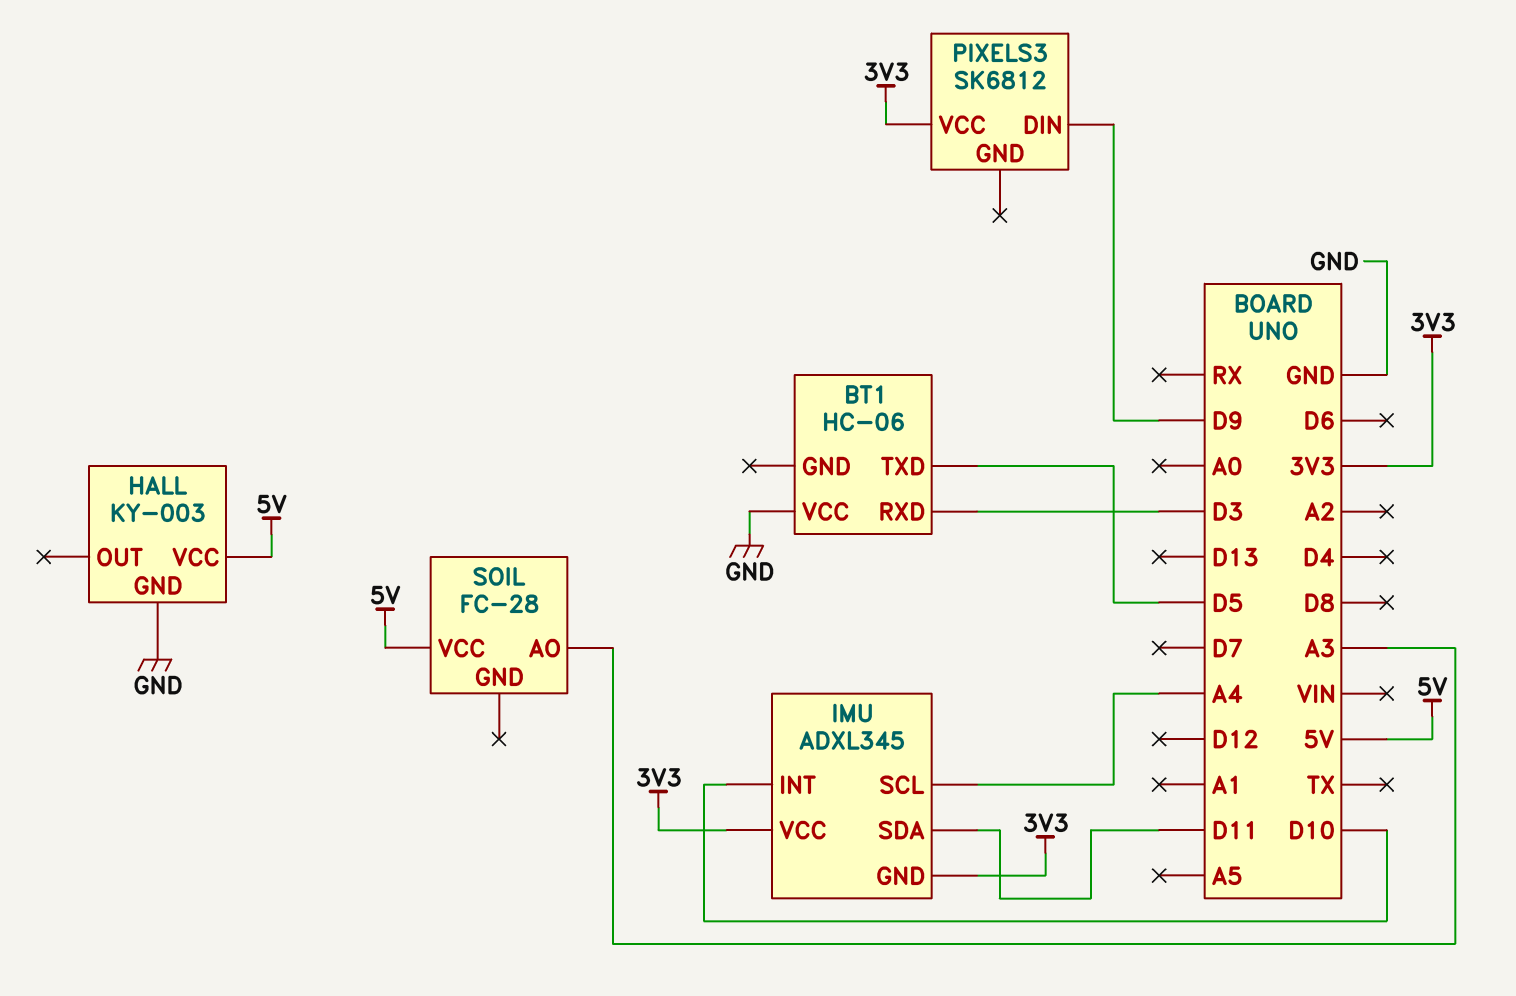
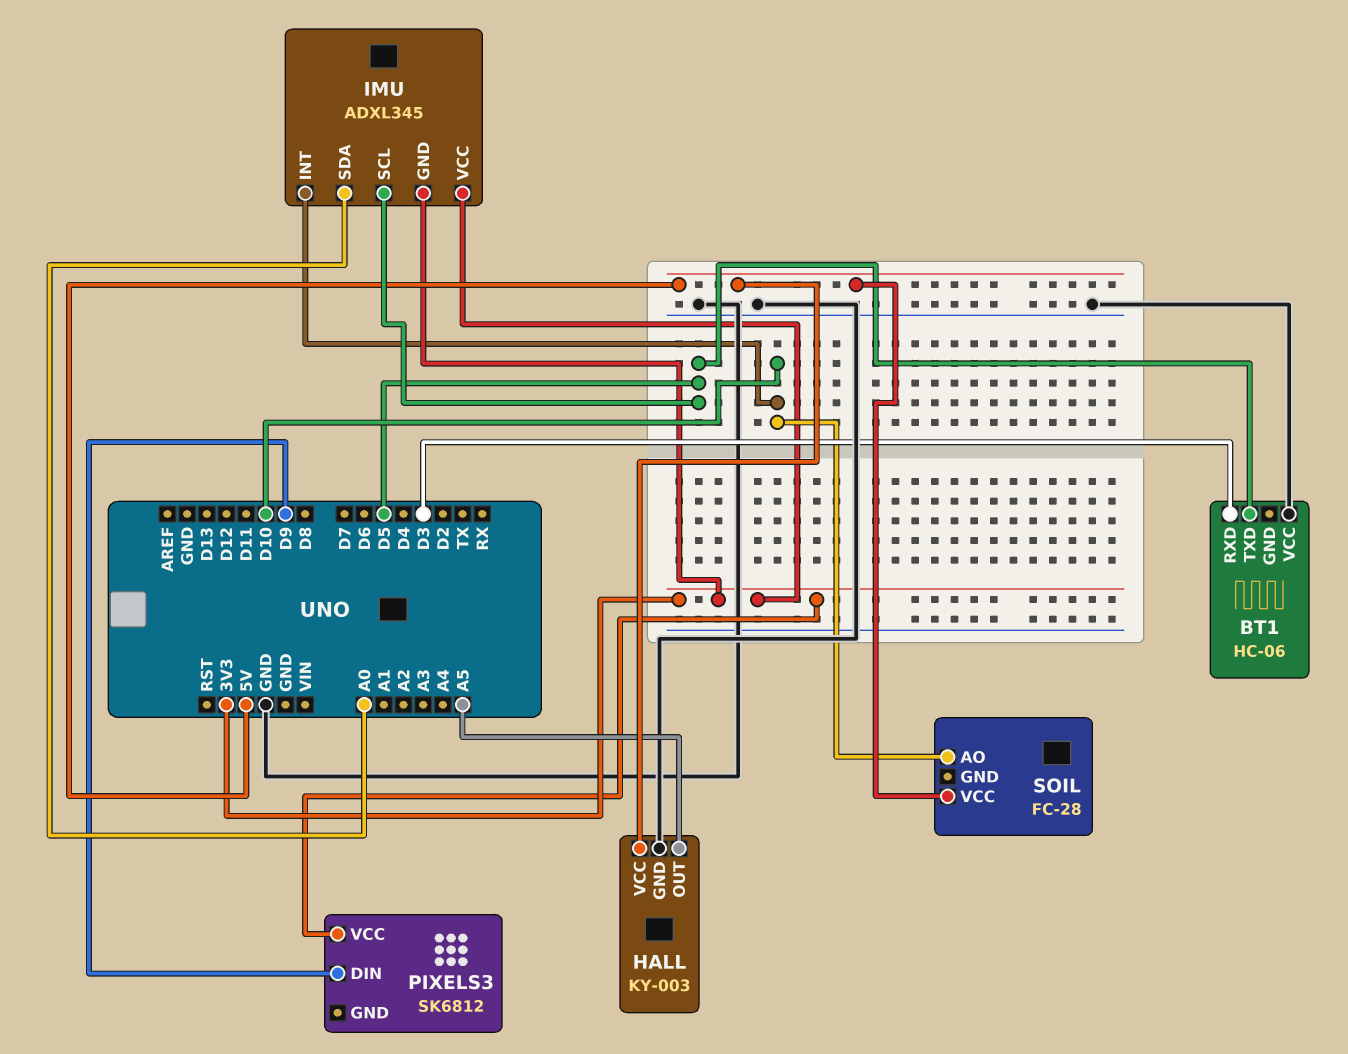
HALL pin OUT: none -> A5
IMU pin SCL: A4 -> D5
IMU pin SDA: D11 -> A0
SOIL pin AO: A3 -> D10

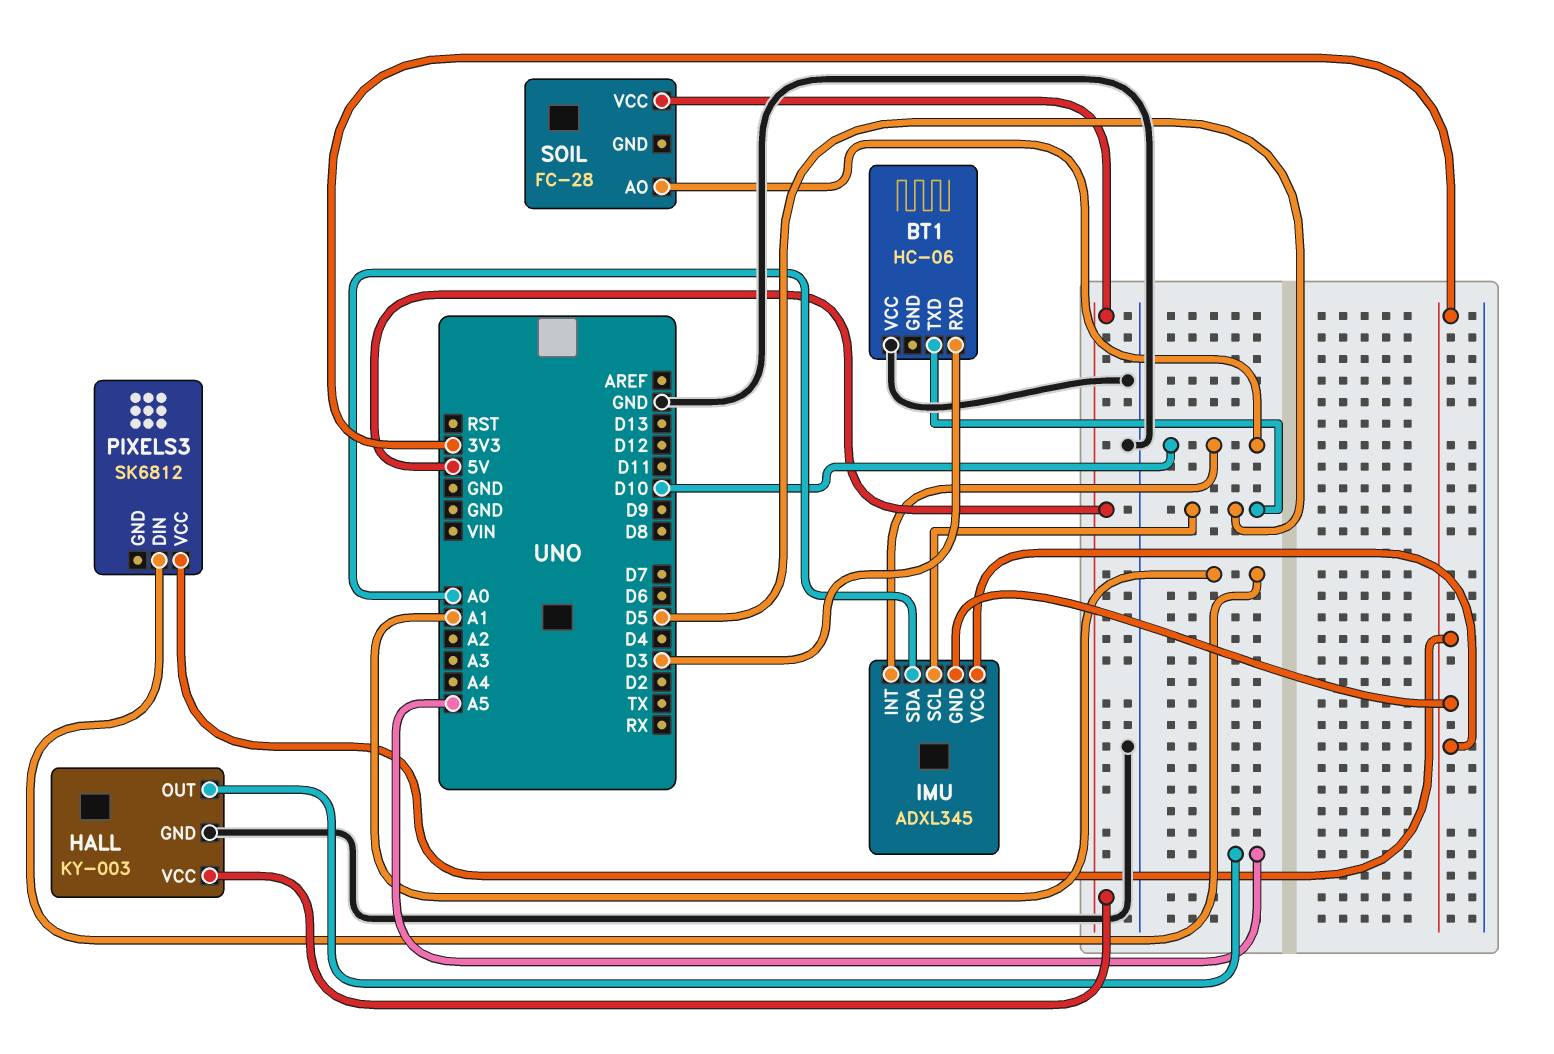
PIXELS3 pin DIN: D9 -> A1

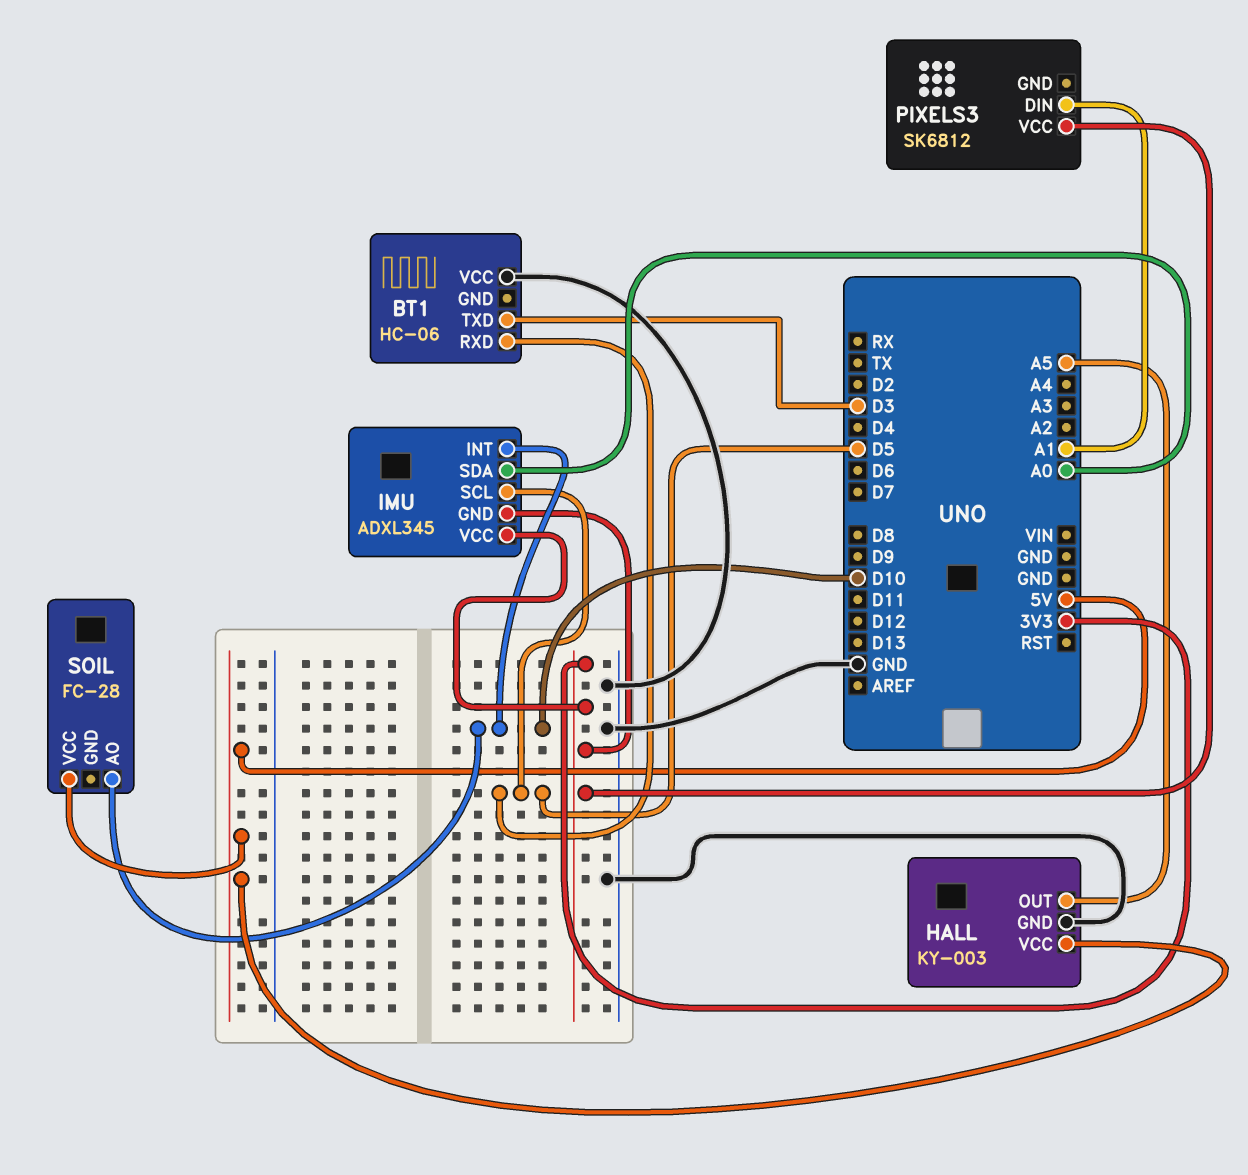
BT1 pin RXD: D3 -> D5
BT1 pin TXD: D5 -> D3

